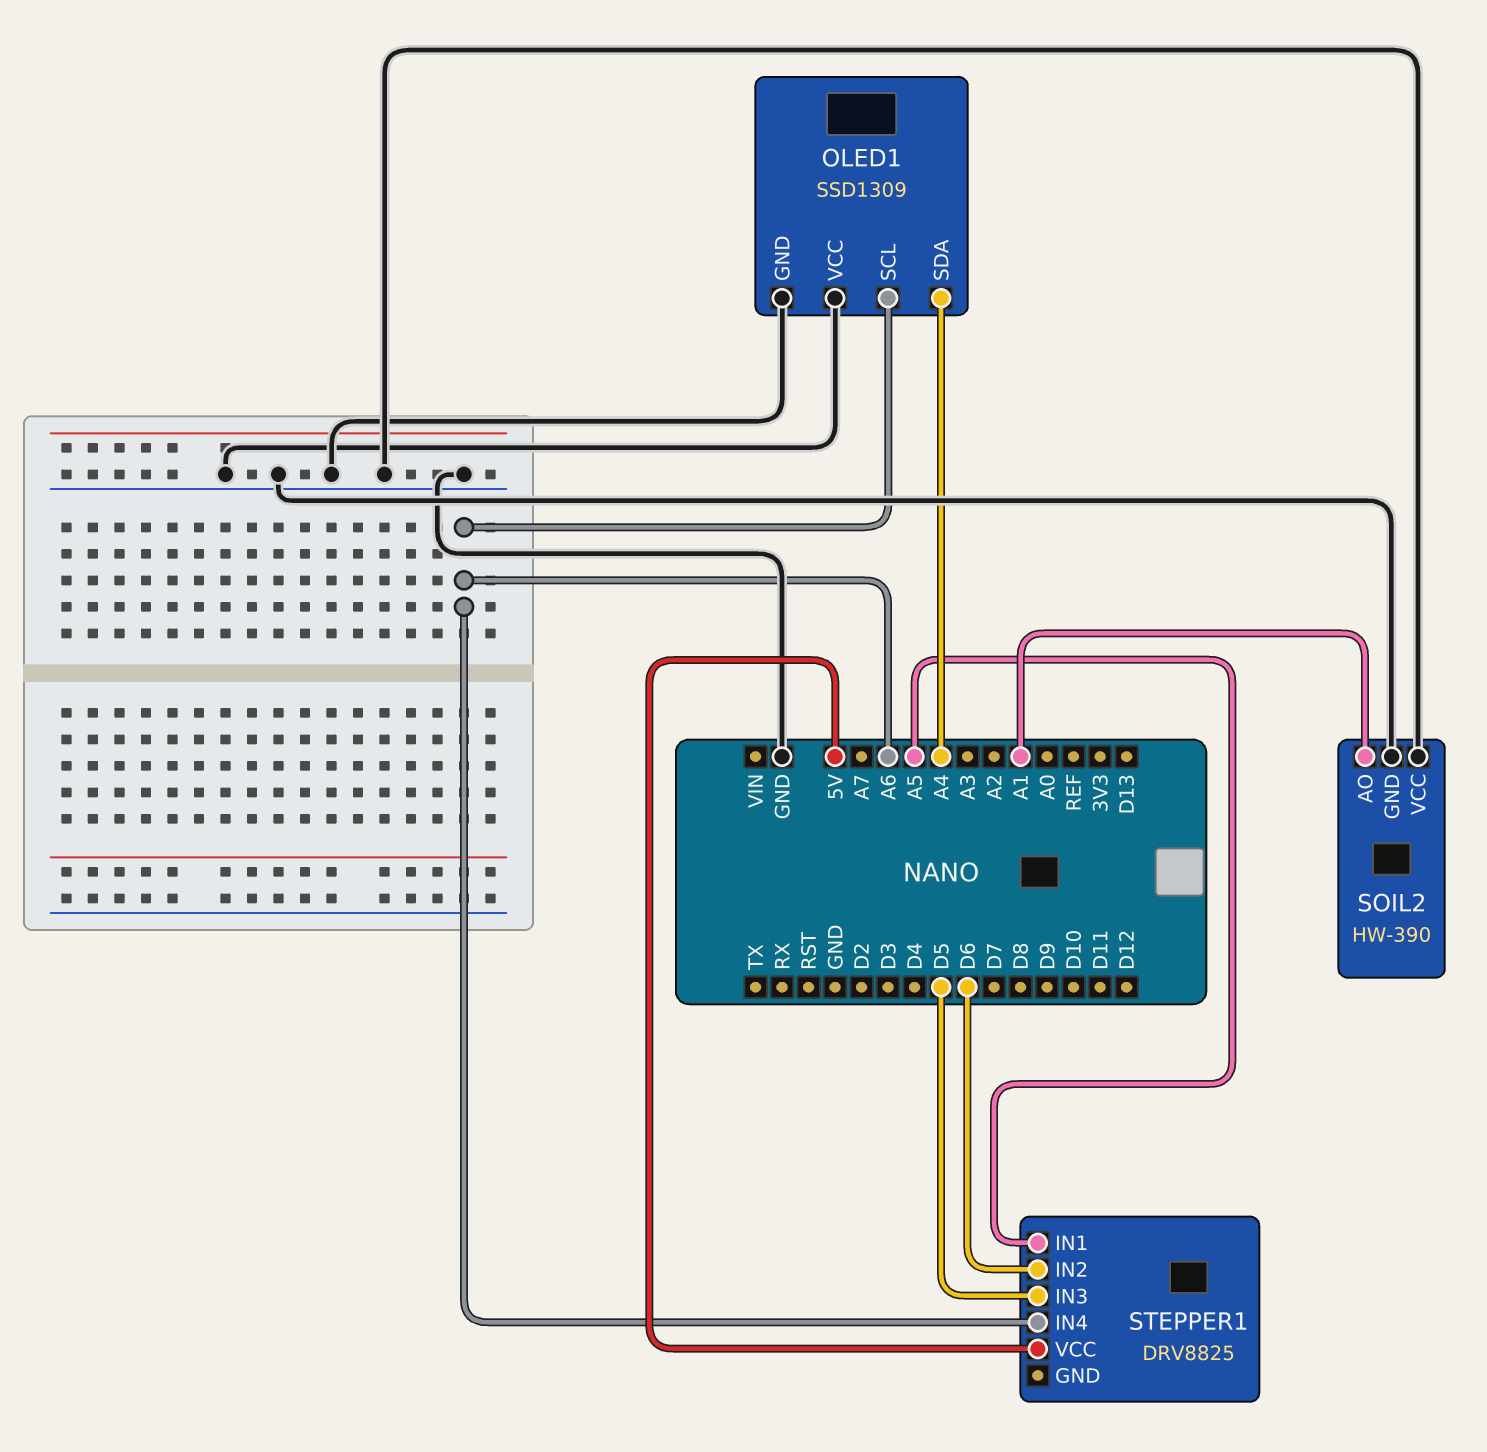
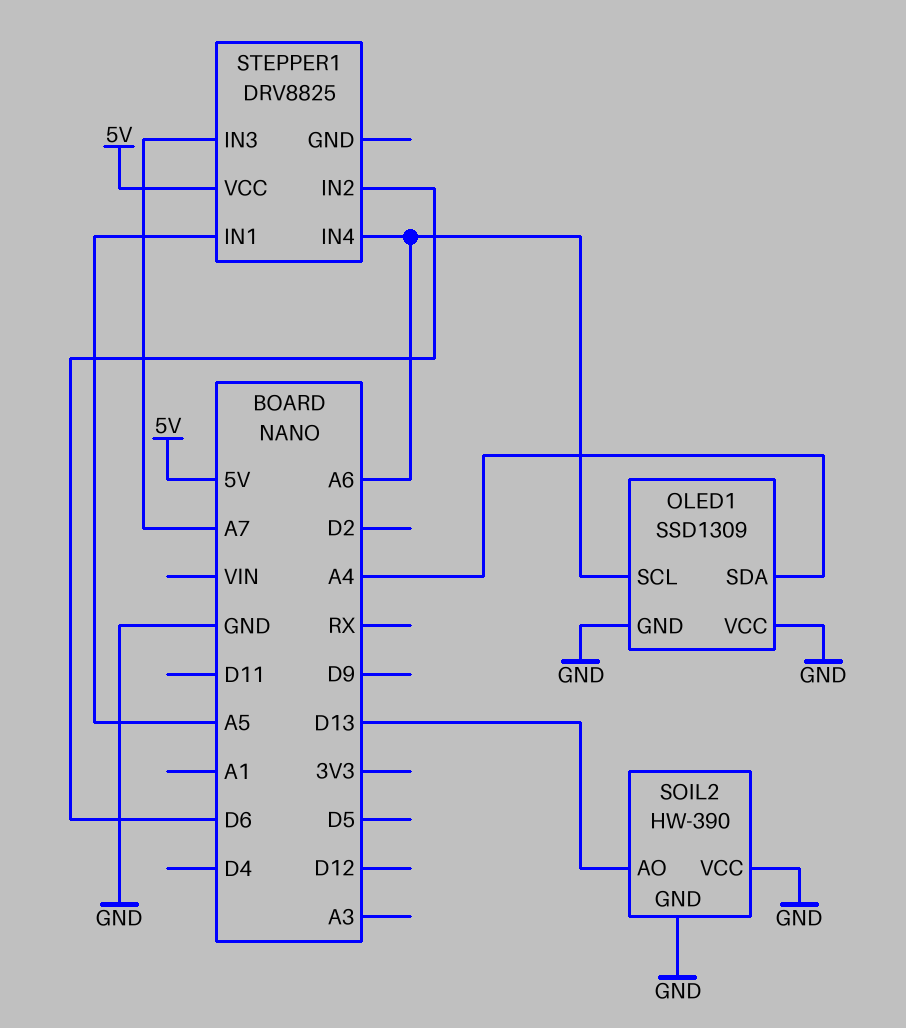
SOIL2 pin AO: A1 -> D13
STEPPER1 pin IN3: D5 -> A7

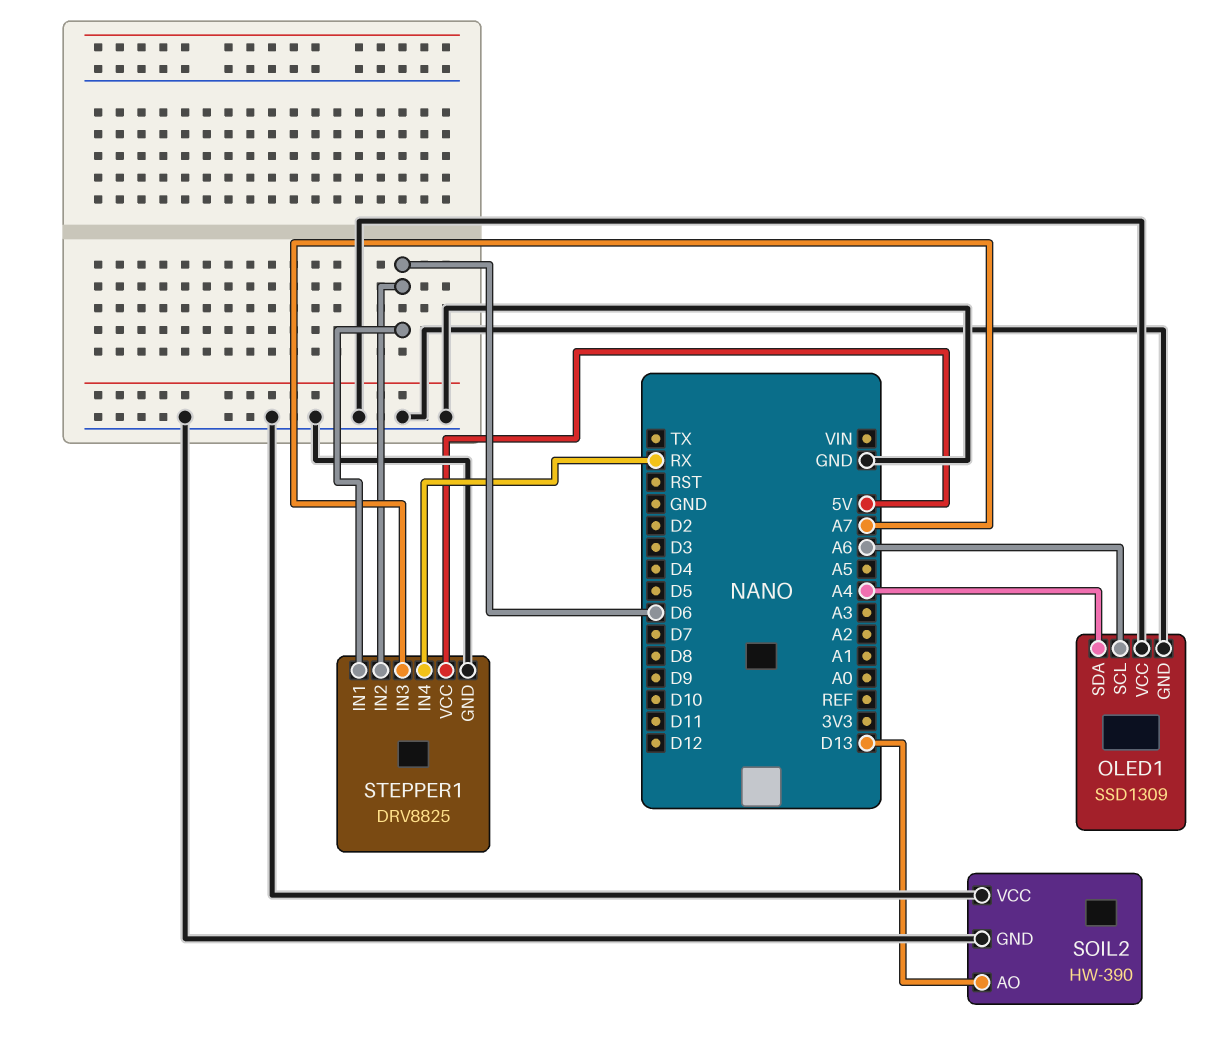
STEPPER1 pin GND: none -> GND
STEPPER1 pin IN1: A5 -> D6
STEPPER1 pin IN4: A6 -> RX

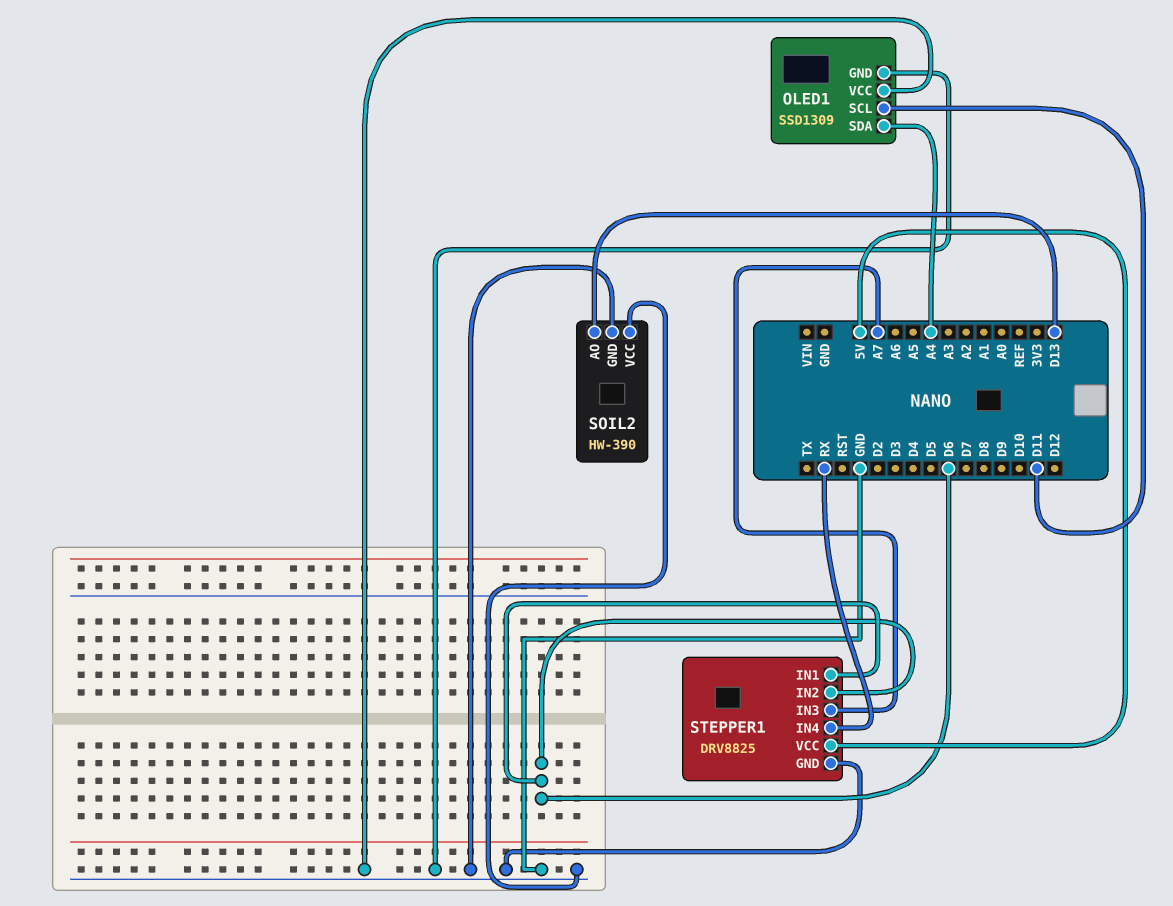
OLED1 pin SCL: A6 -> D11

